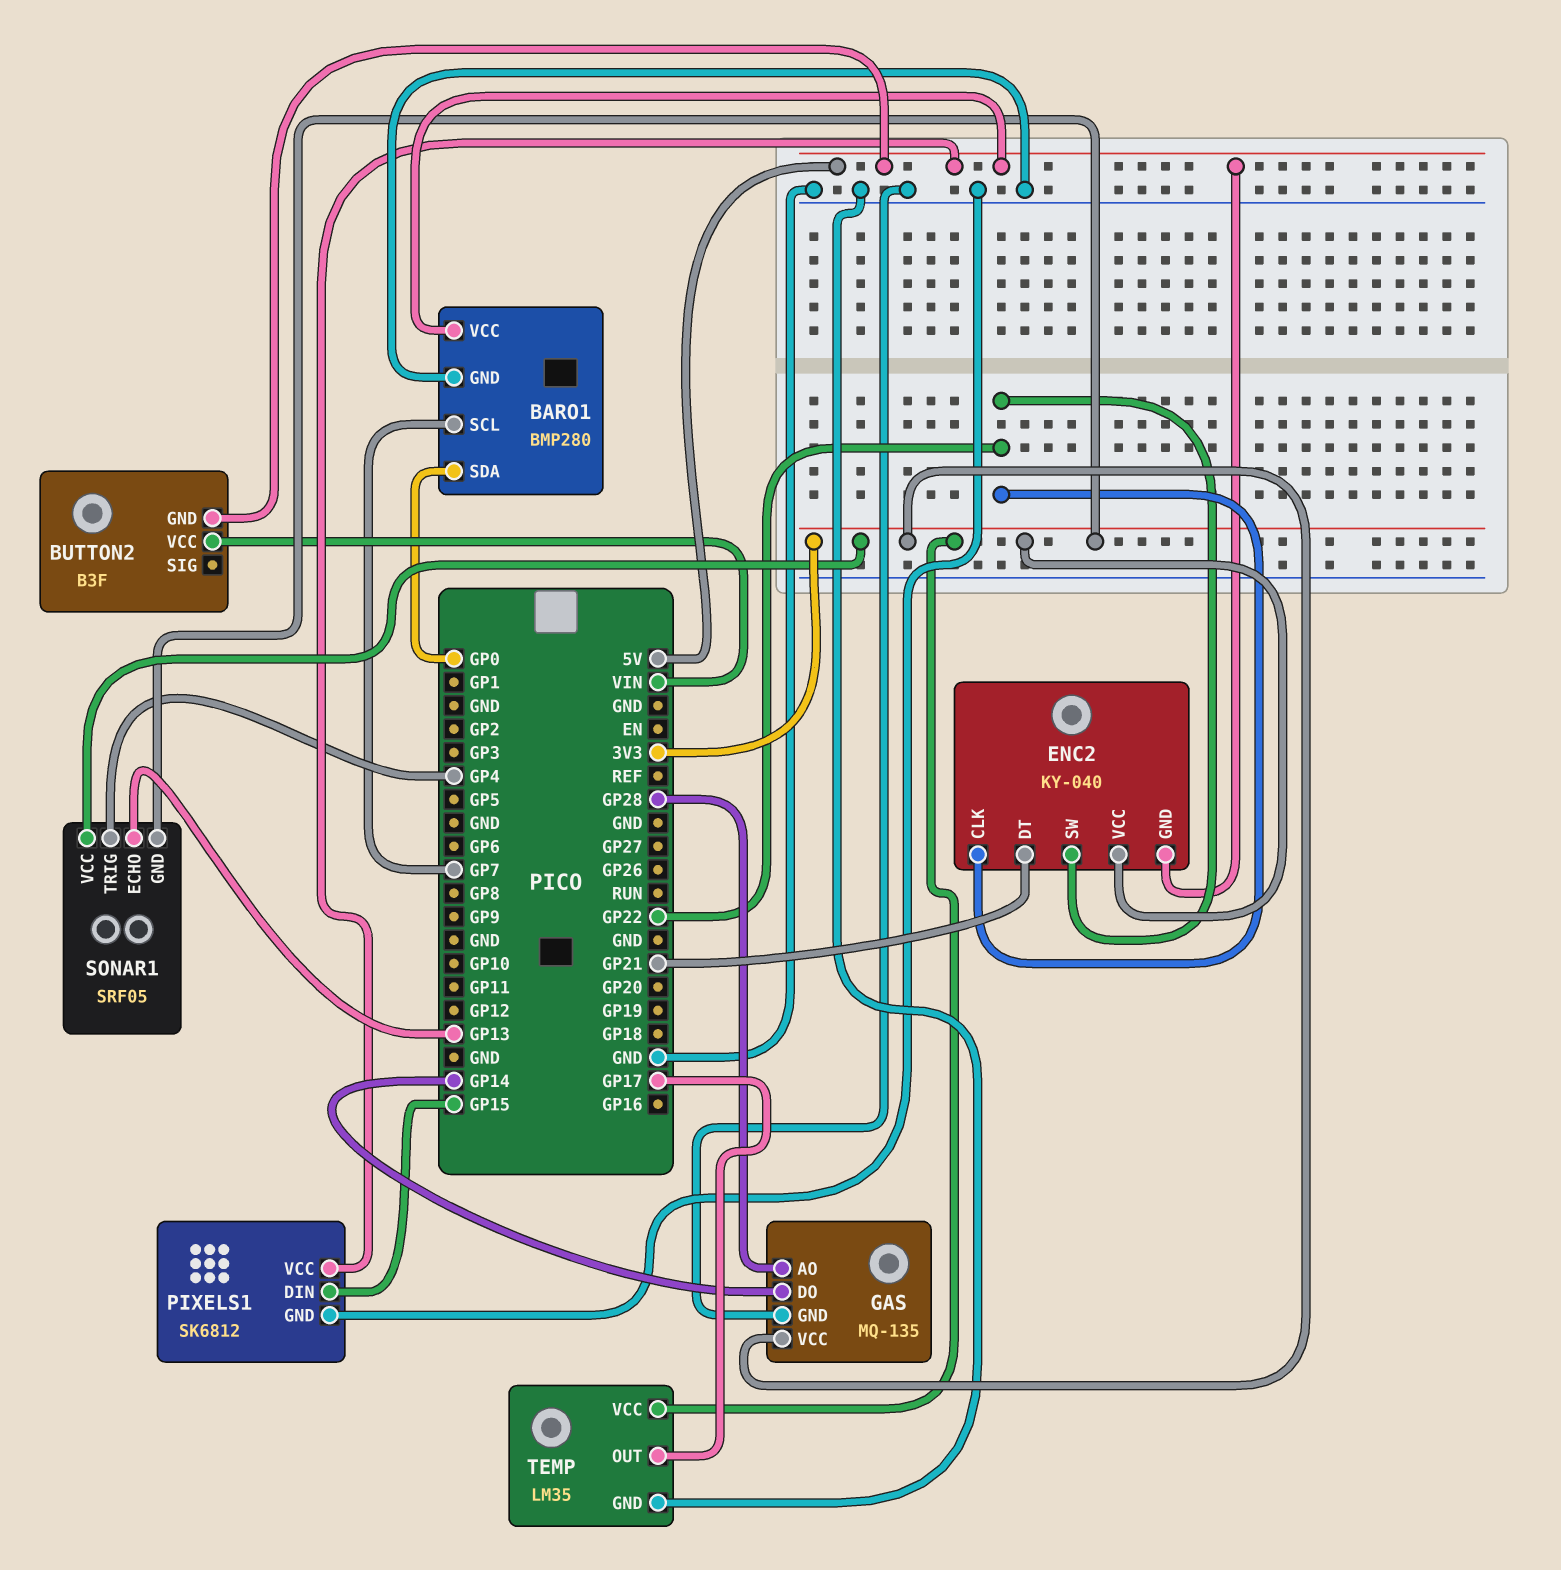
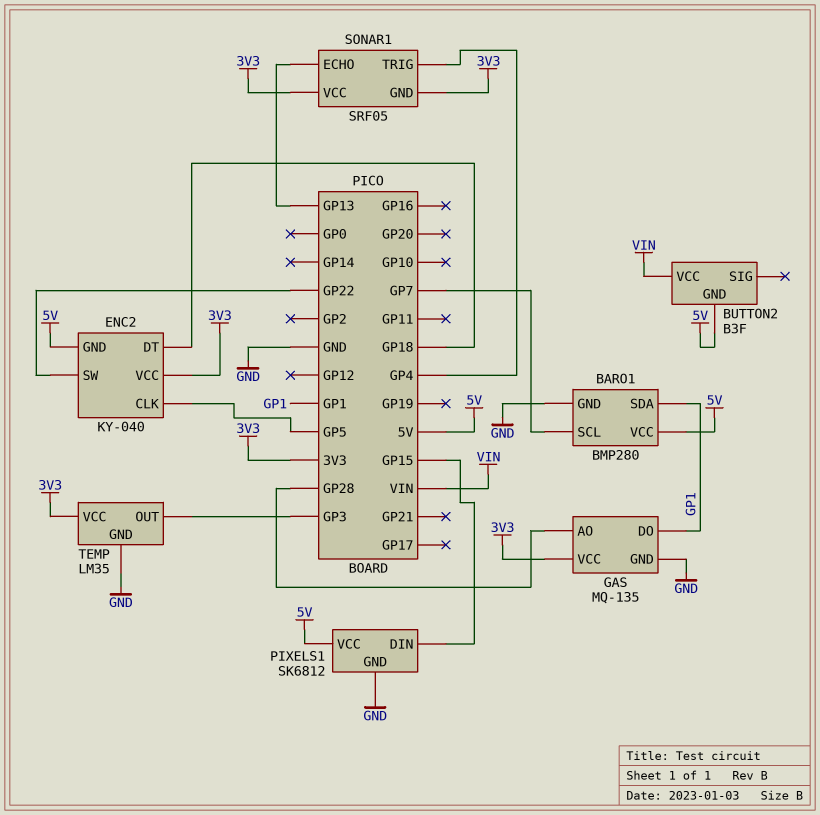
BARO1 pin SDA: GP0 -> GP1
ENC2 pin CLK: GP22 -> GP5
ENC2 pin DT: GP21 -> GP18
GAS pin DO: GP14 -> GP1
TEMP pin OUT: GP17 -> GP3

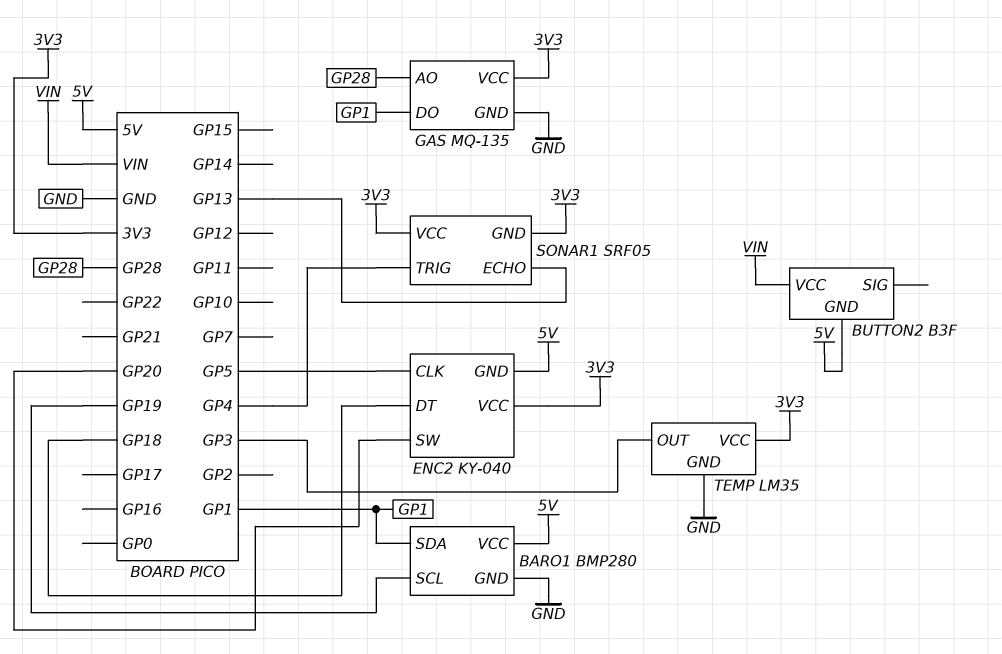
BARO1 pin SCL: GP7 -> GP19
ENC2 pin SW: GP22 -> GP20
PIXELS1: SK6812 -> none
PIXELS1 pin DIN: GP15 -> none
PIXELS1 pin GND: GND -> none
PIXELS1 pin VCC: 5V -> none

